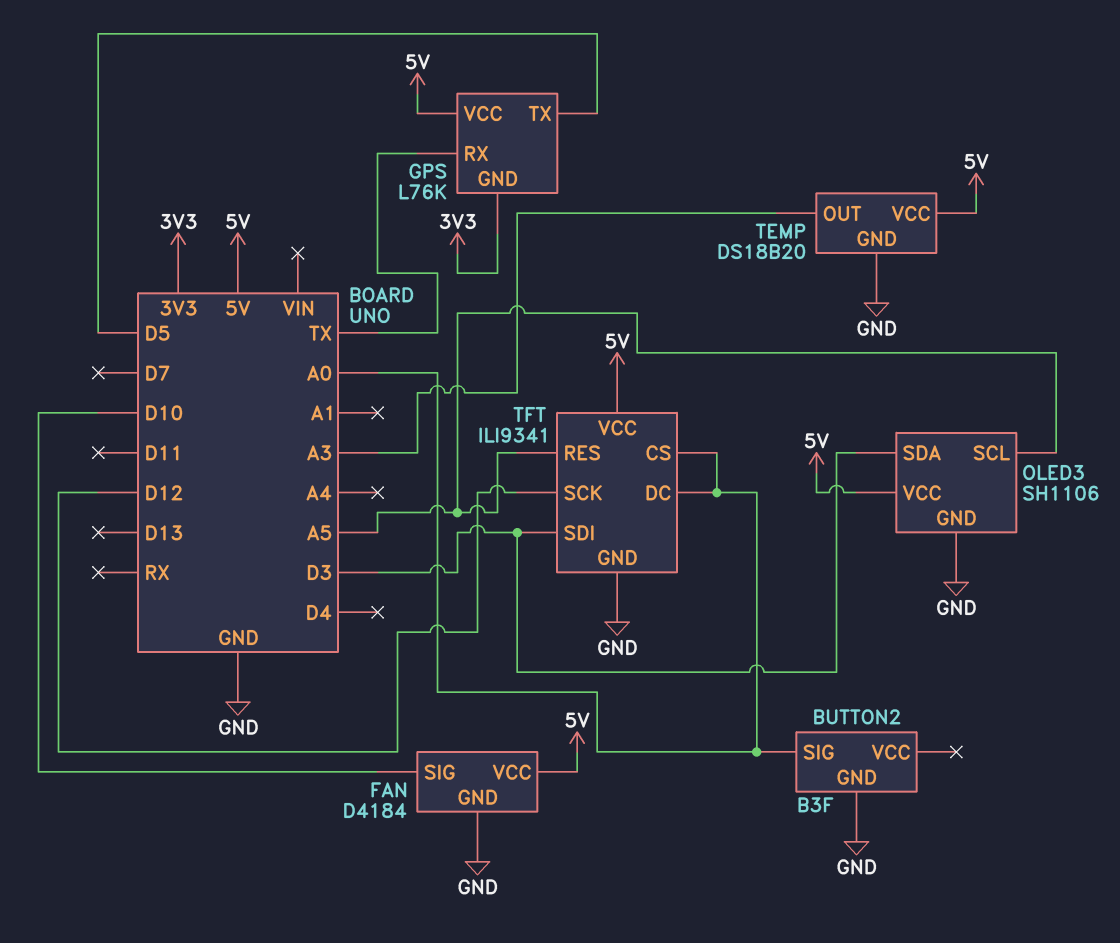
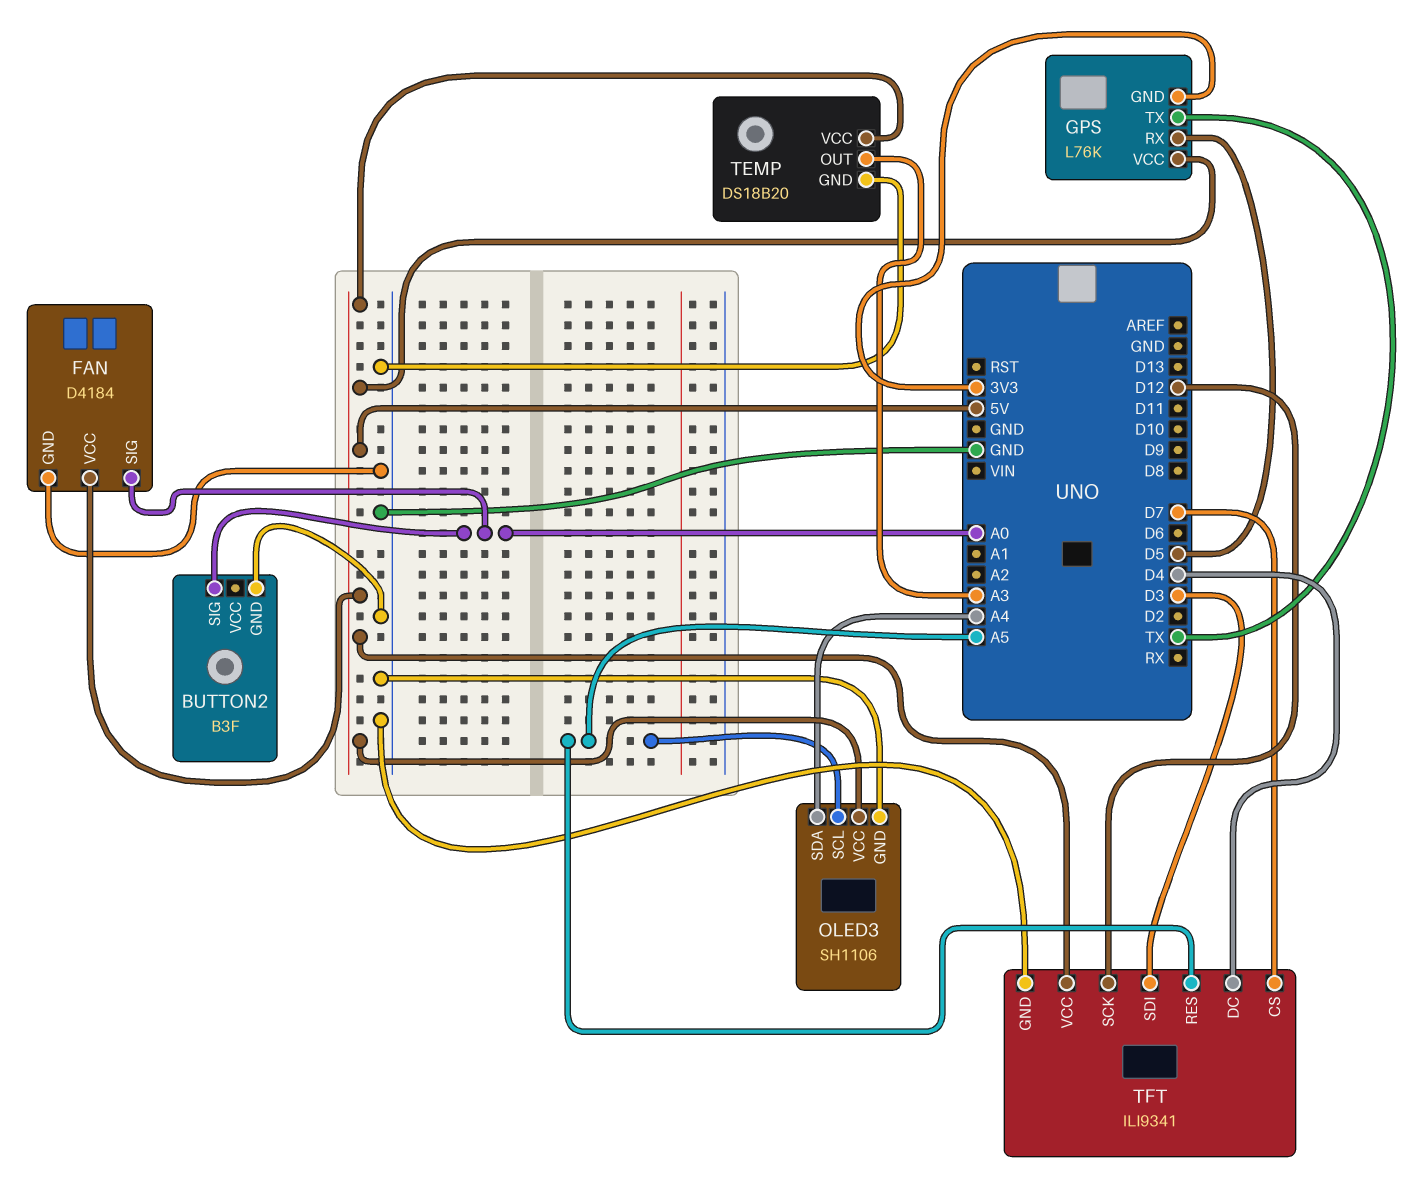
FAN pin SIG: D10 -> A0
GPS pin RX: TX -> D5
GPS pin TX: D5 -> TX
OLED3 pin SDA: D3 -> A4
TFT pin CS: A0 -> D7
TFT pin DC: A0 -> D4

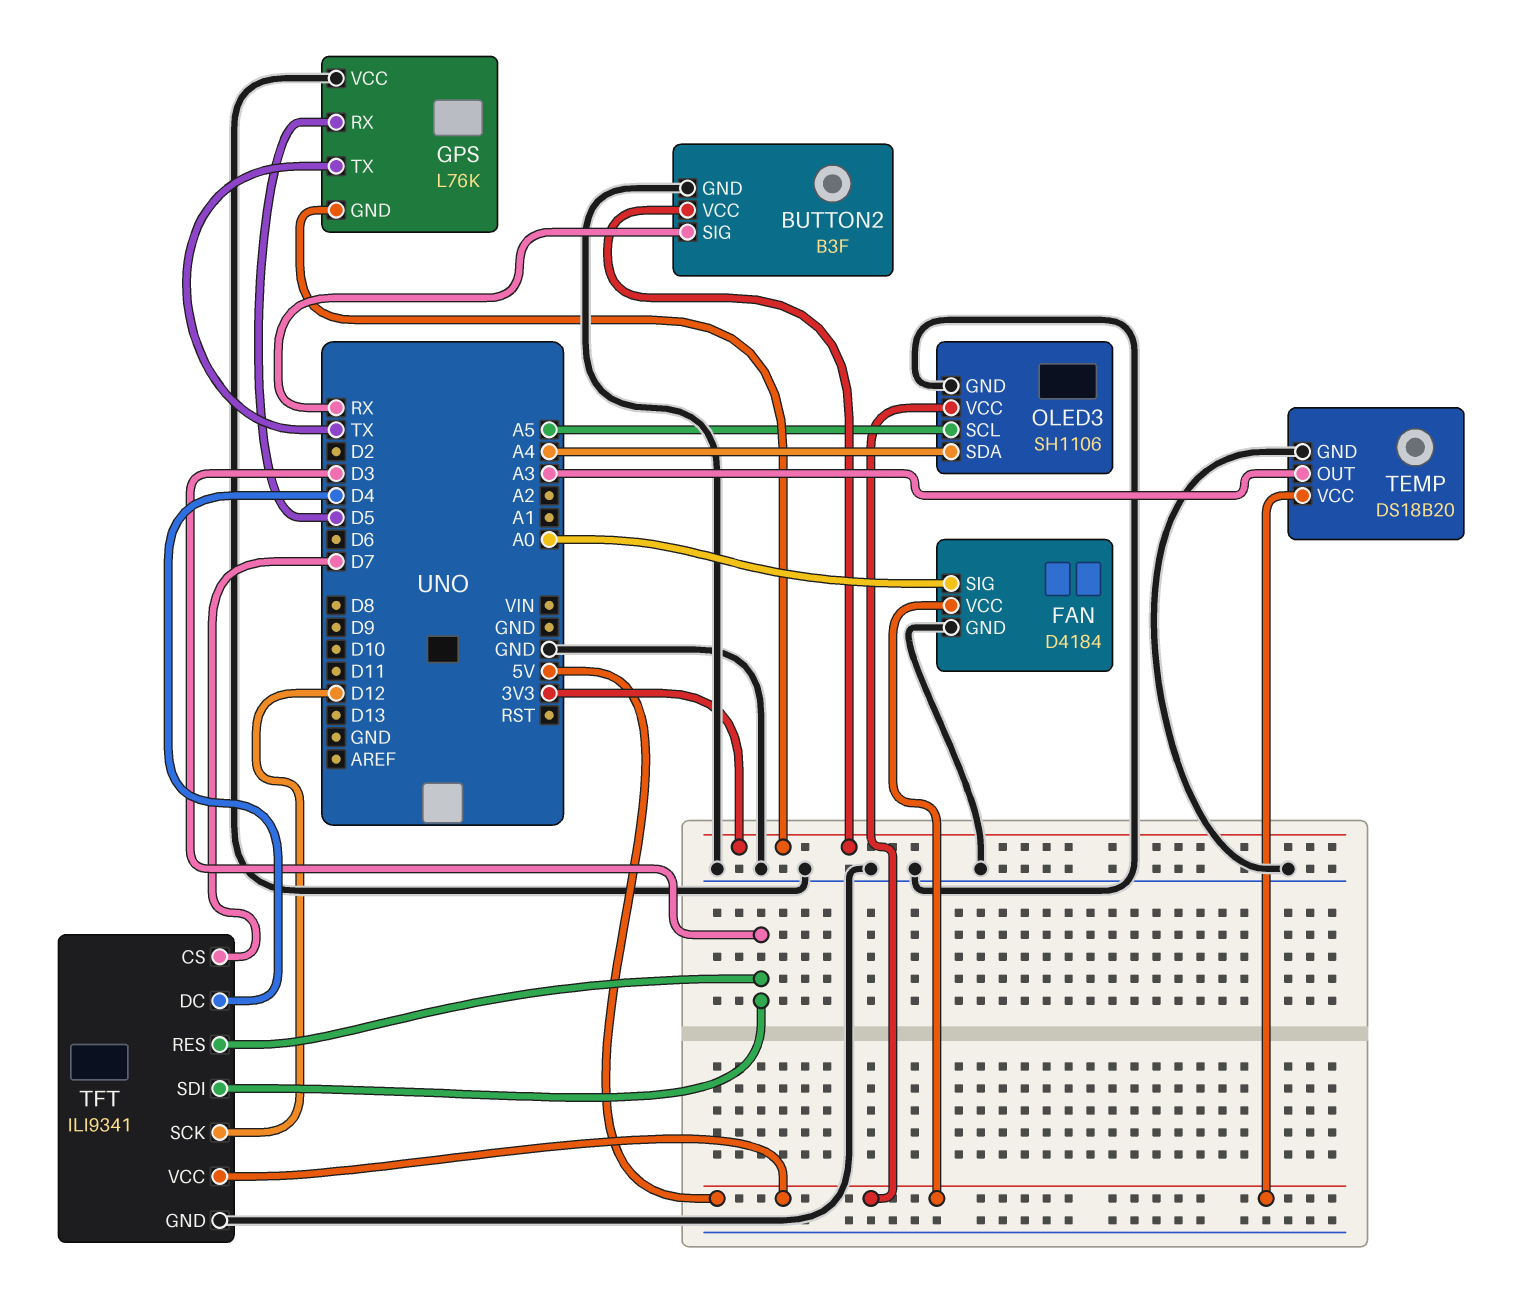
BUTTON2 pin SIG: A0 -> RX
BUTTON2 pin VCC: none -> 3V3
GPS pin VCC: 5V -> GND
TFT pin RES: A5 -> D3

